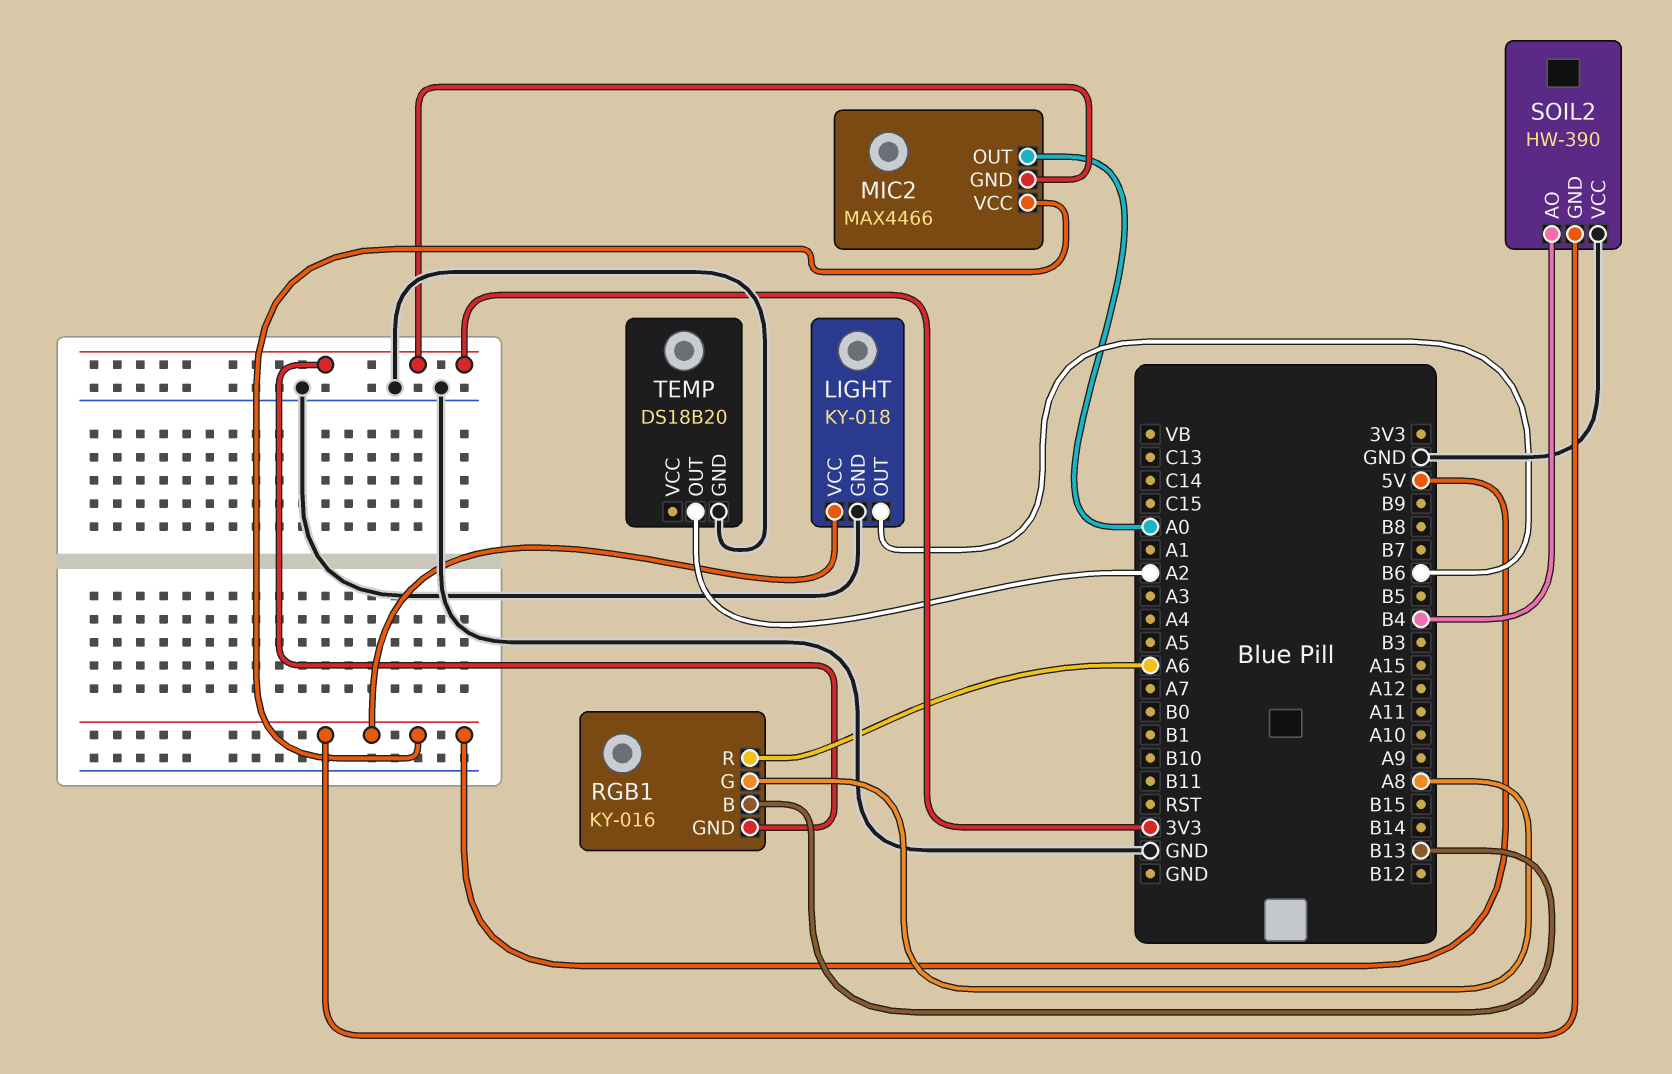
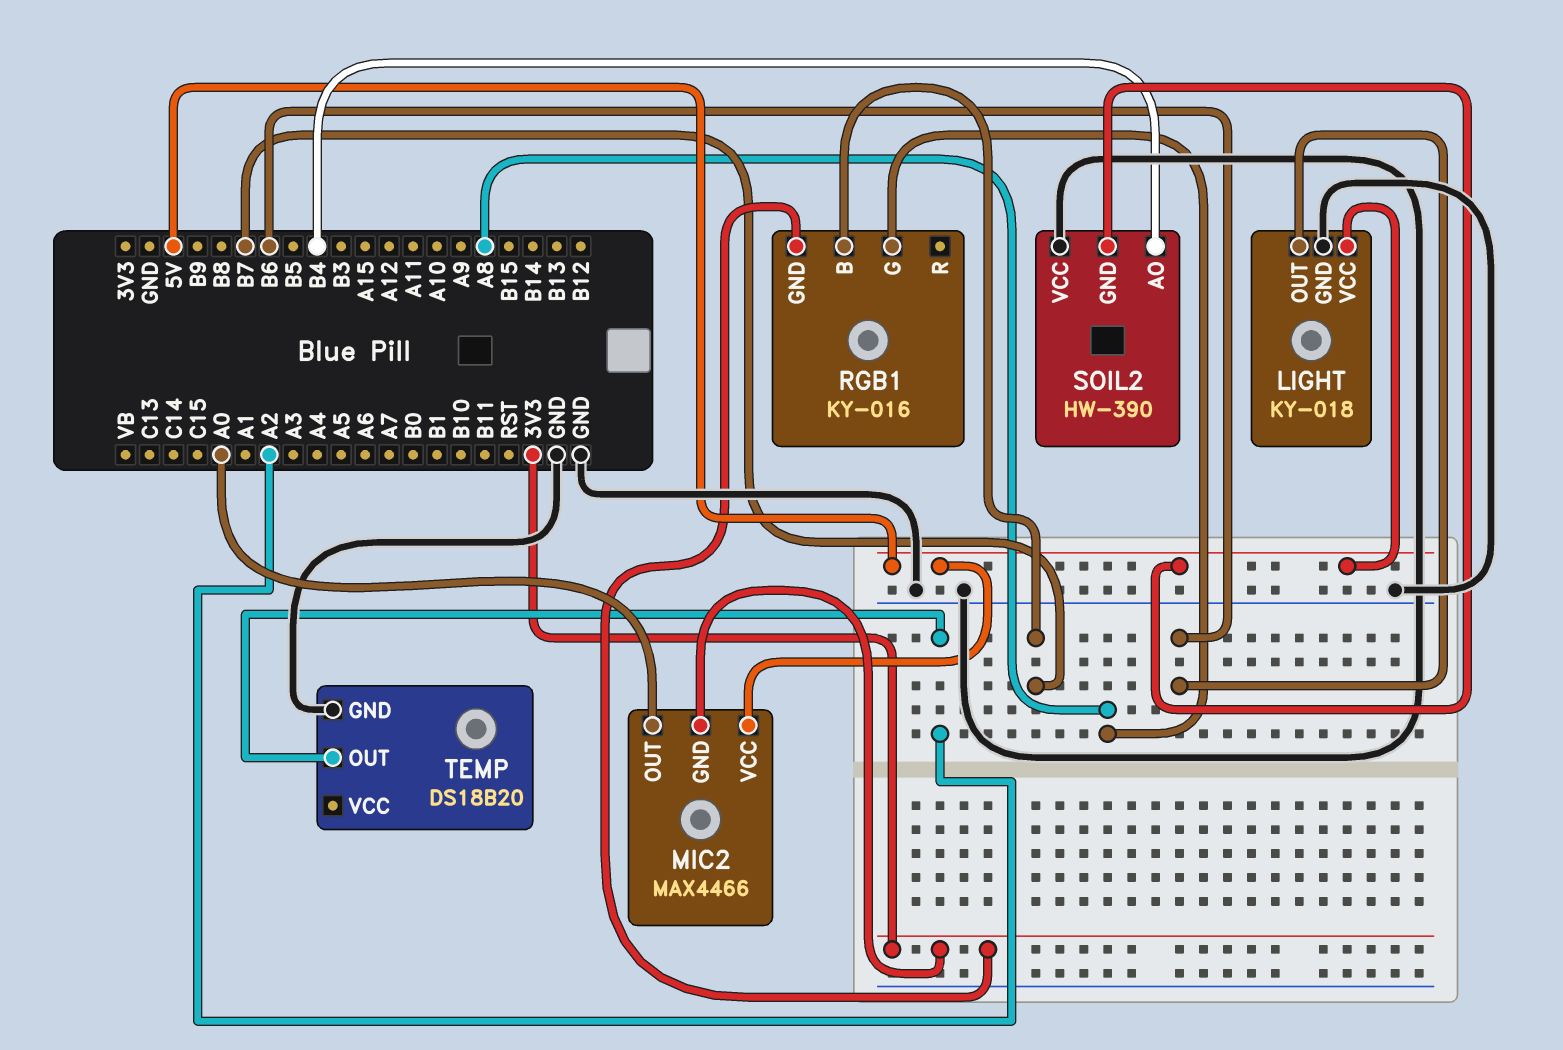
RGB1 pin B: B13 -> B7
RGB1 pin R: A6 -> none

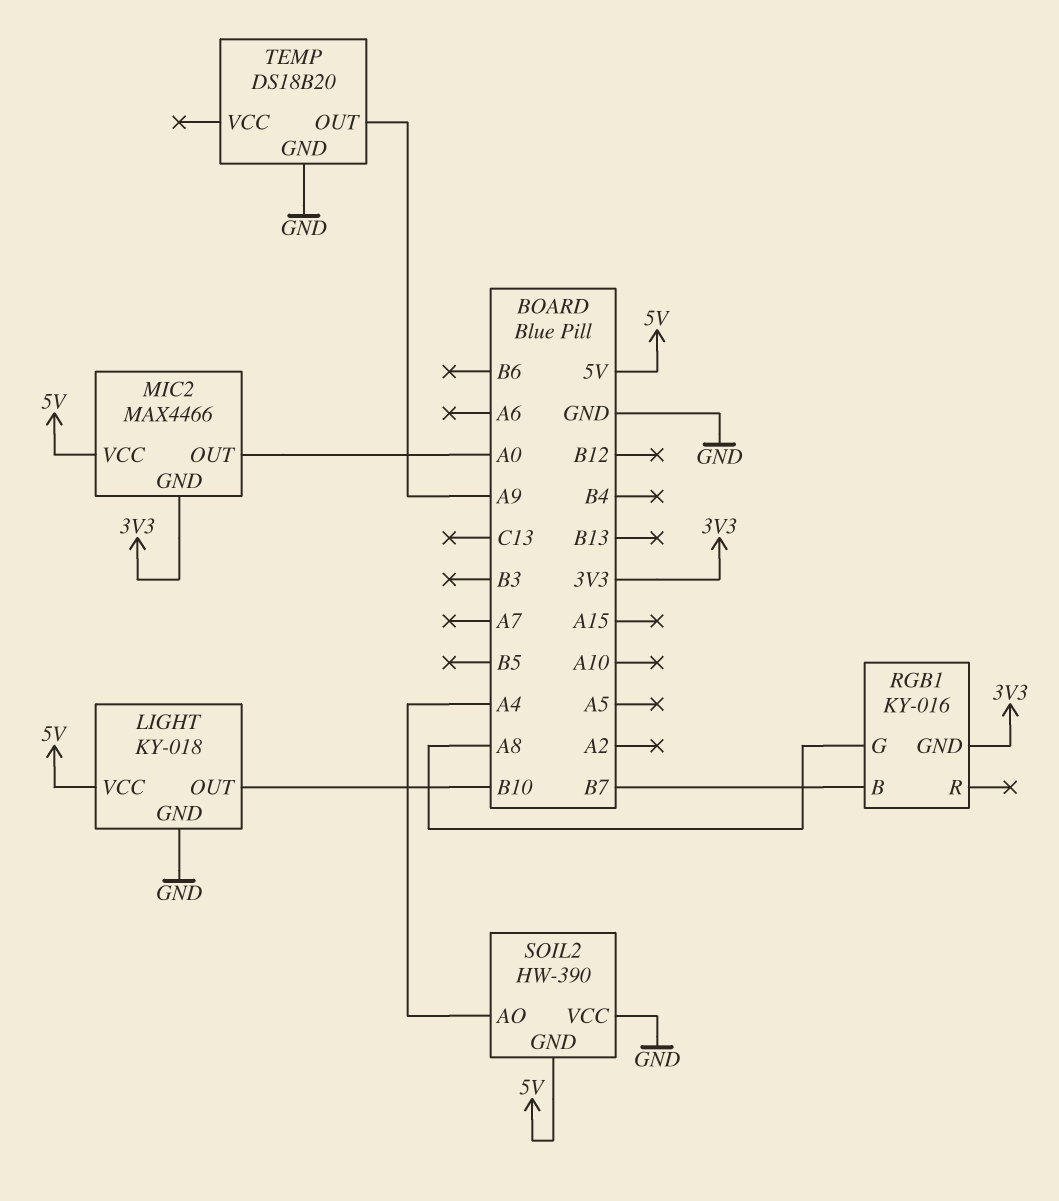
LIGHT pin OUT: B6 -> B10
SOIL2 pin AO: B4 -> A4
TEMP pin OUT: A2 -> A9

